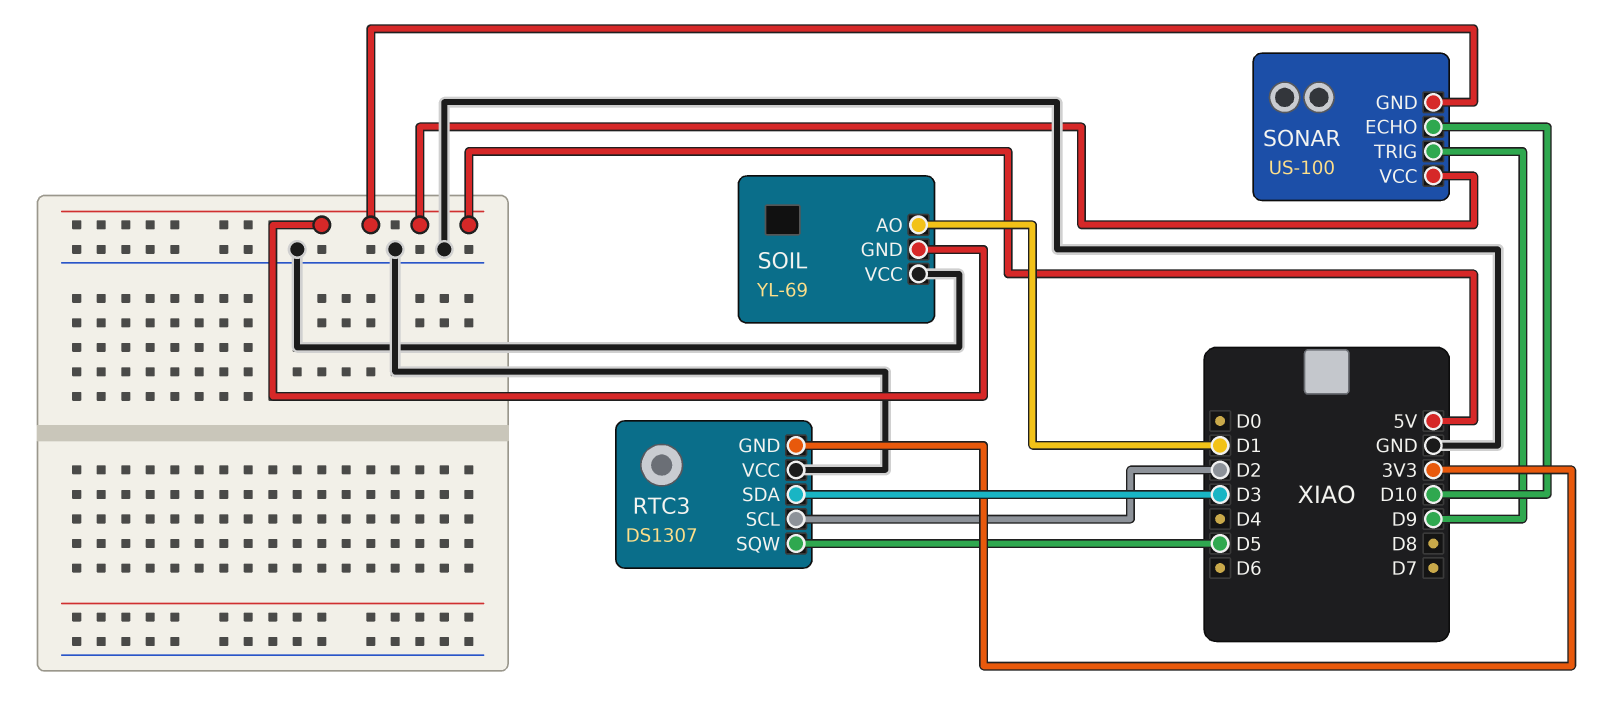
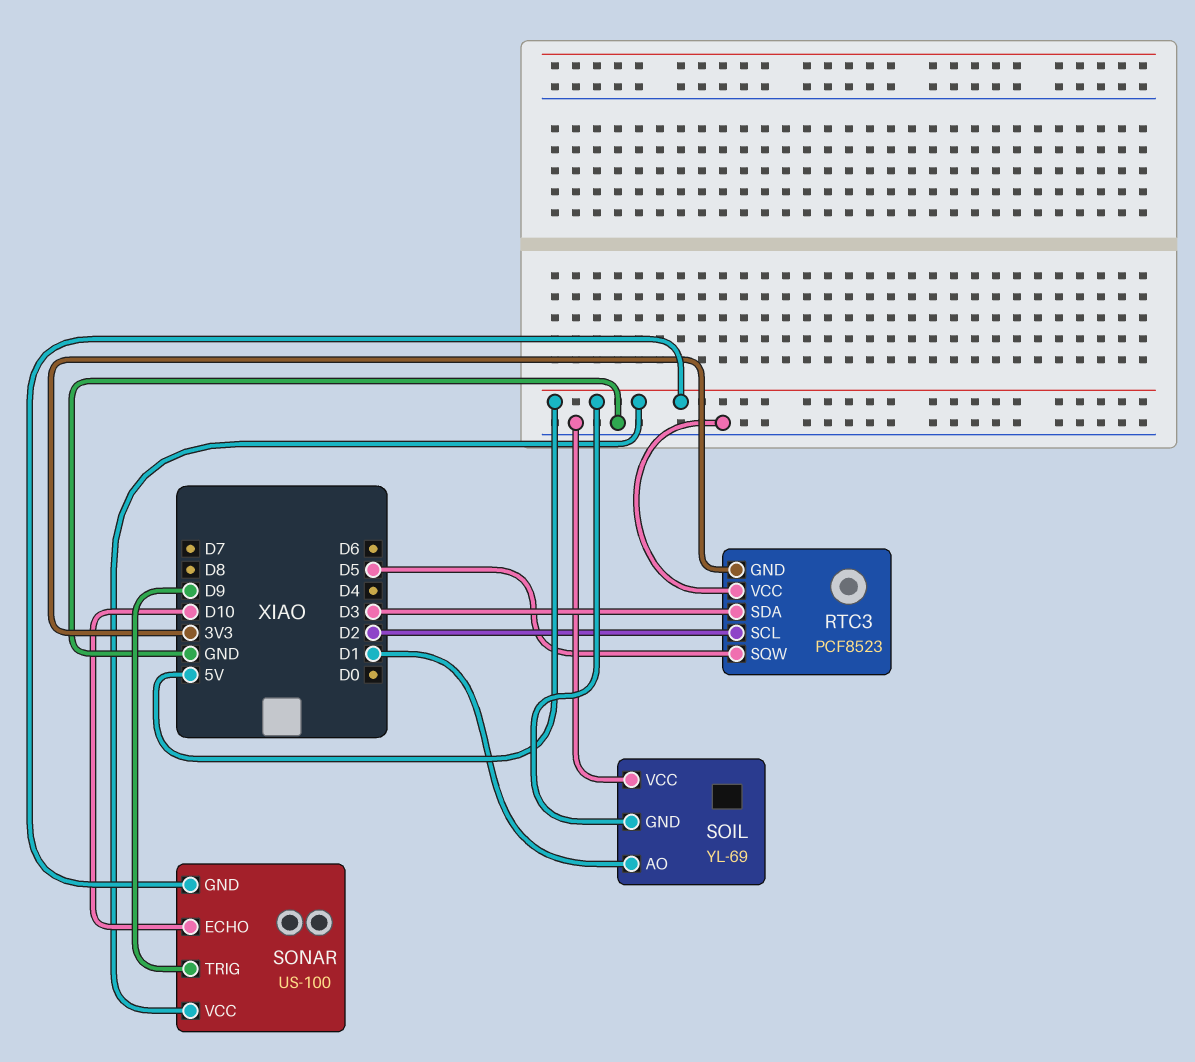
RTC3: DS1307 -> PCF8523

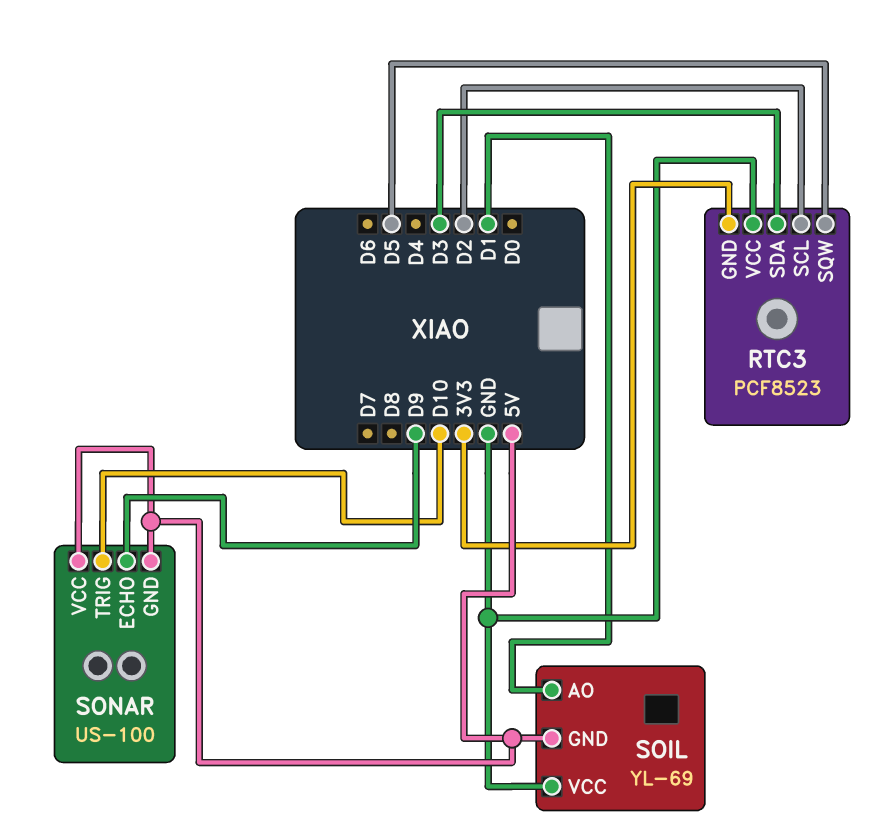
SONAR pin ECHO: D10 -> D9
SONAR pin TRIG: D9 -> D10

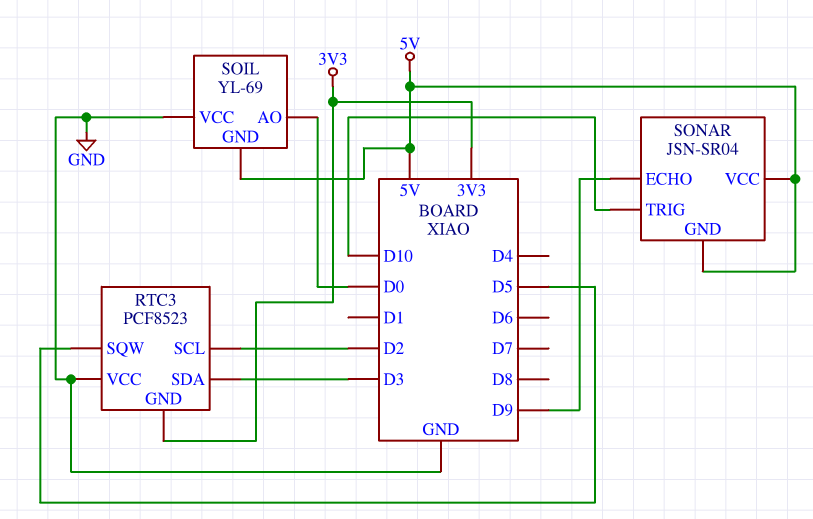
SOIL pin AO: D1 -> D0
SONAR: US-100 -> JSN-SR04

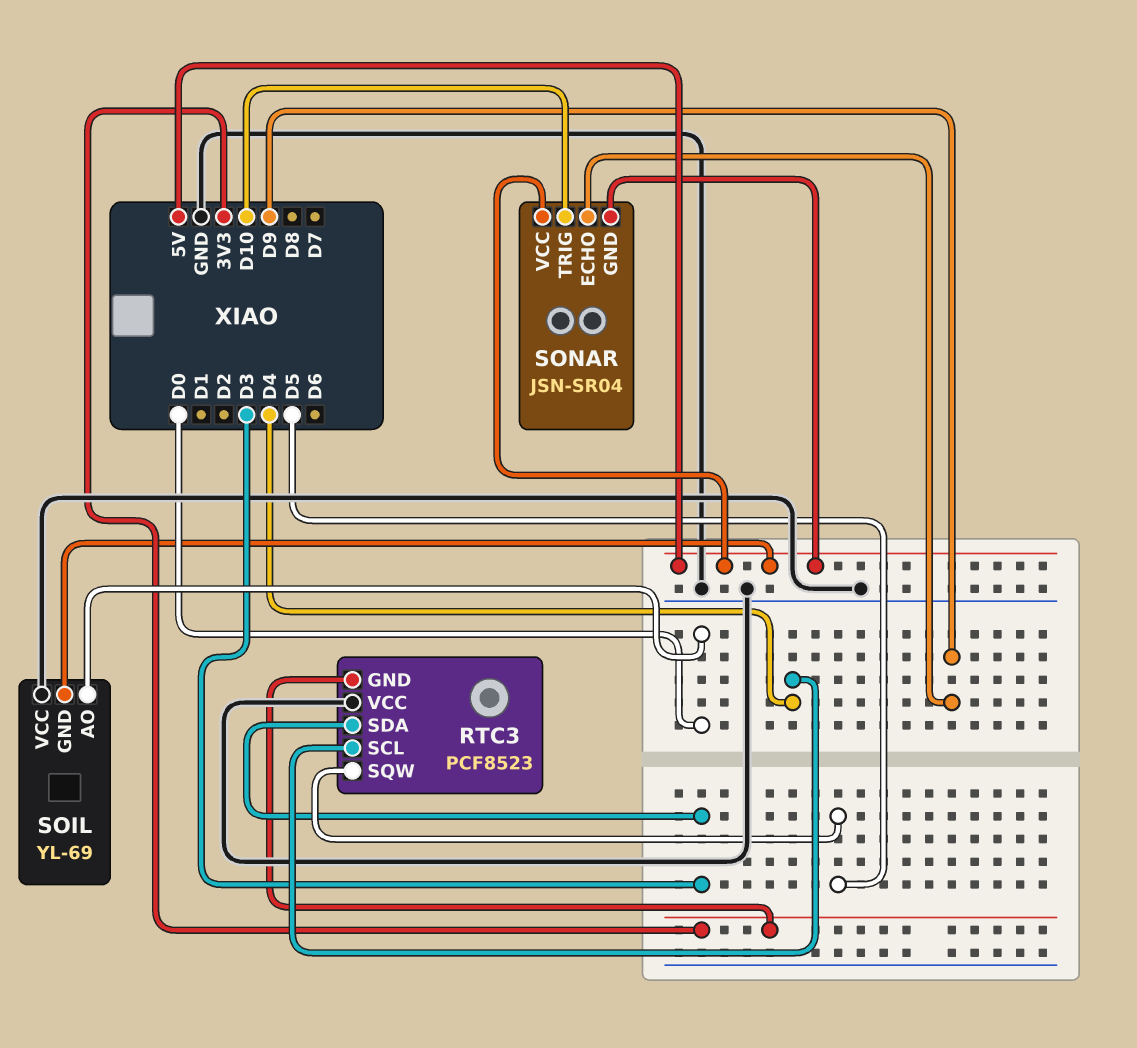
RTC3 pin SCL: D2 -> D4

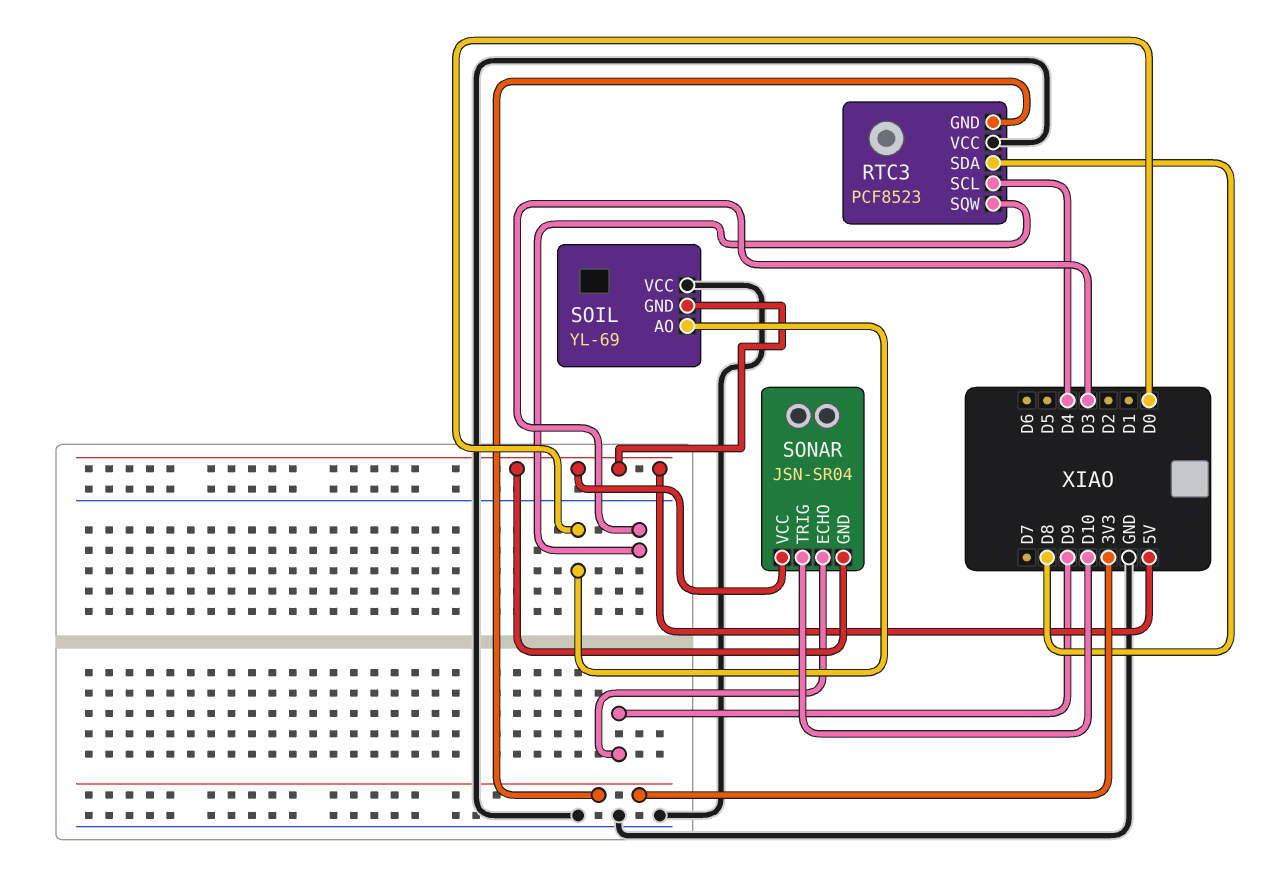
RTC3 pin SDA: D3 -> D8
RTC3 pin SQW: D5 -> D3

